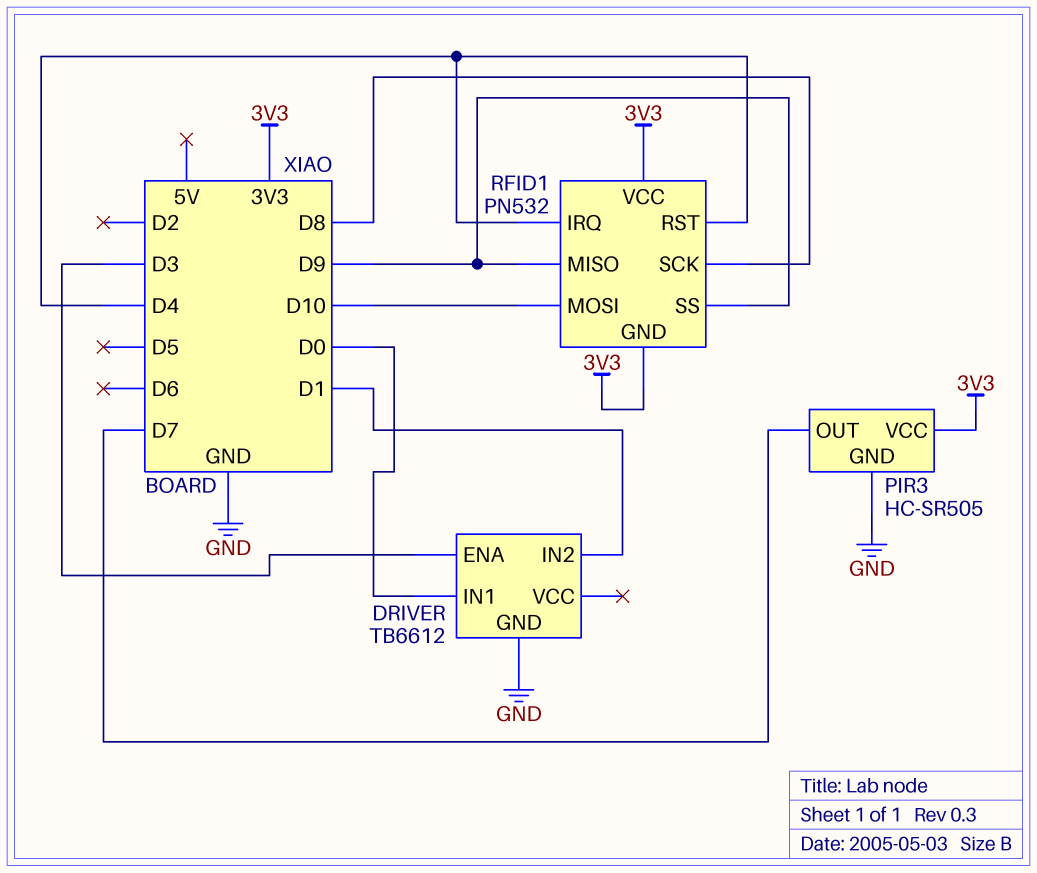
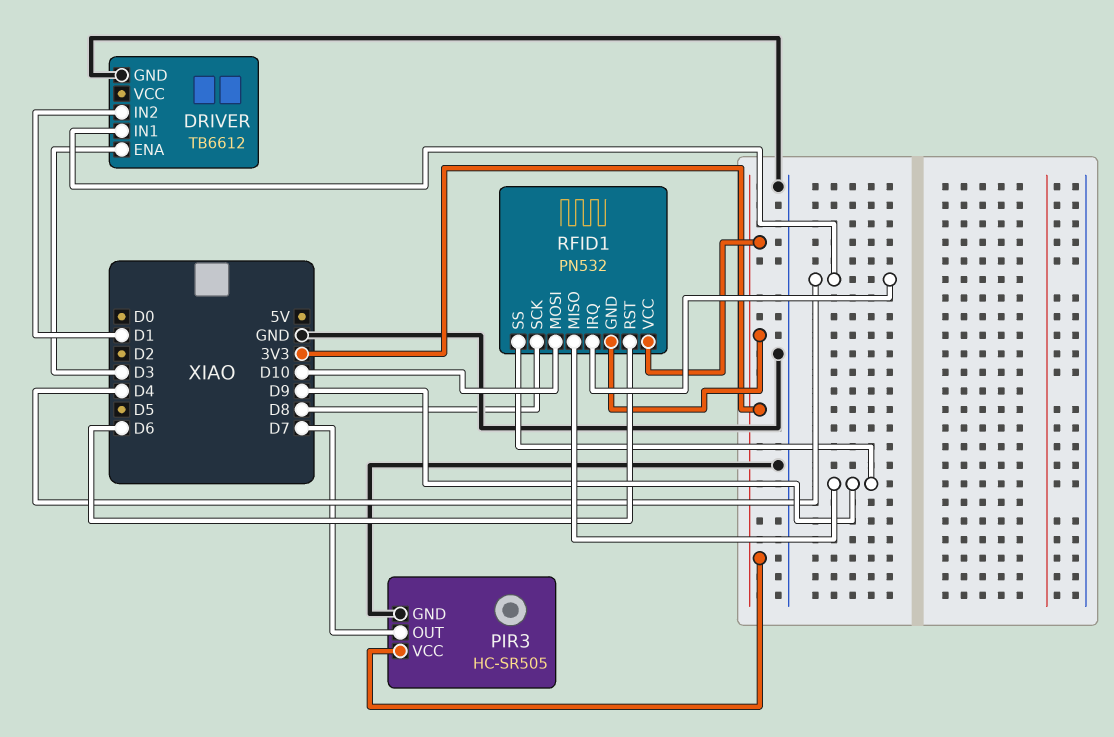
DRIVER pin IN1: D0 -> D4
RFID1 pin RST: D4 -> D6

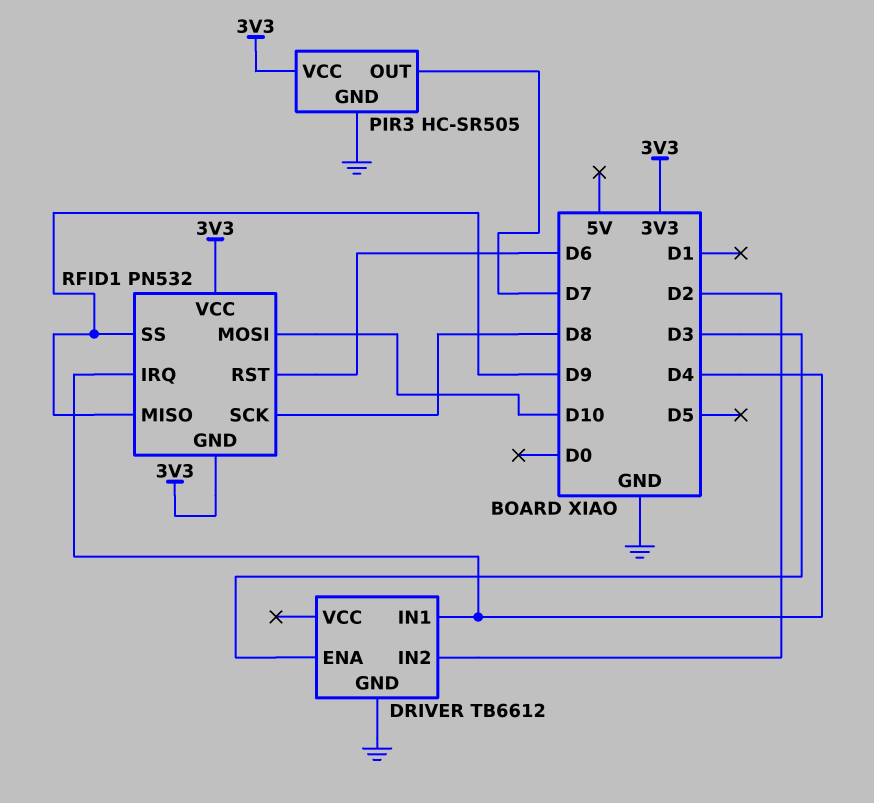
DRIVER pin IN2: D1 -> D2

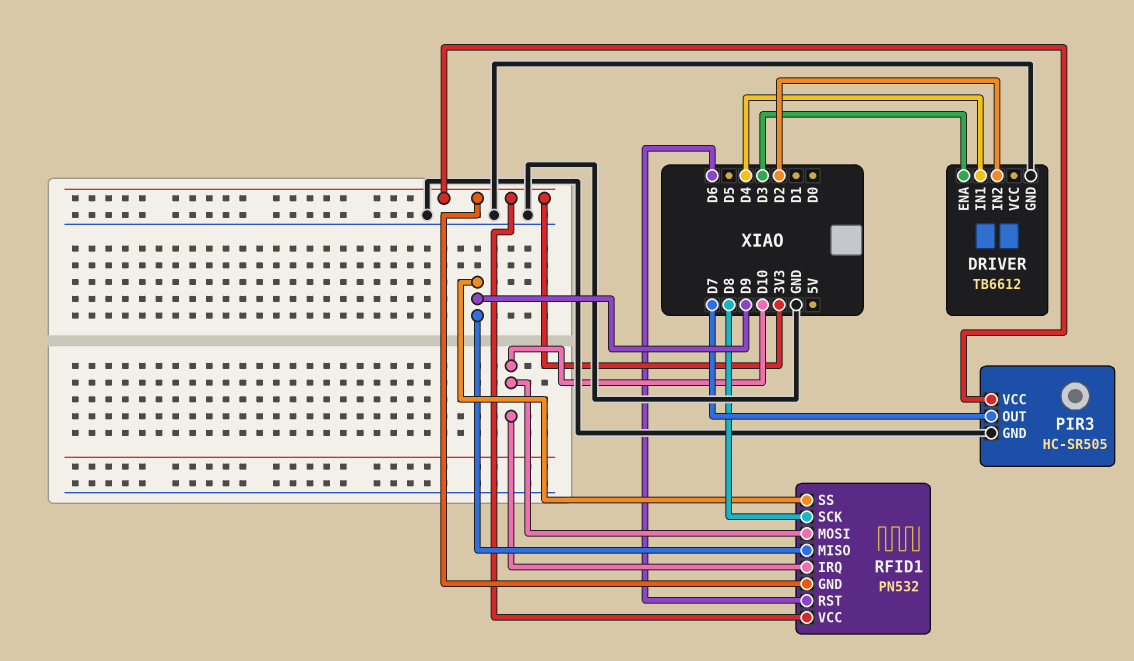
RFID1 pin IRQ: D4 -> D10

